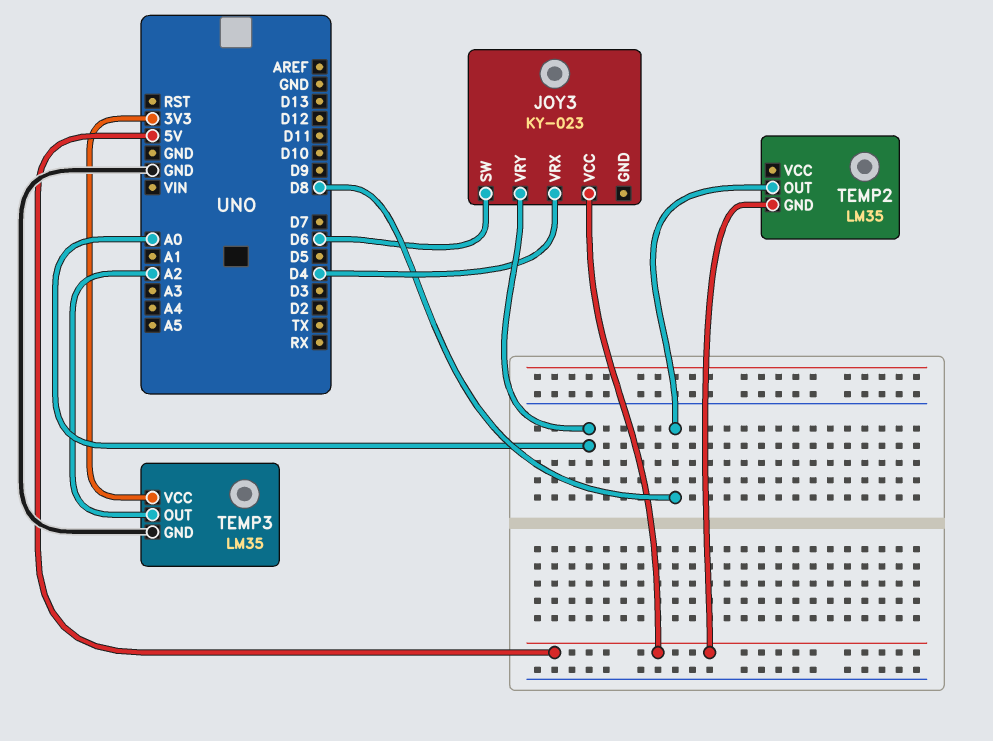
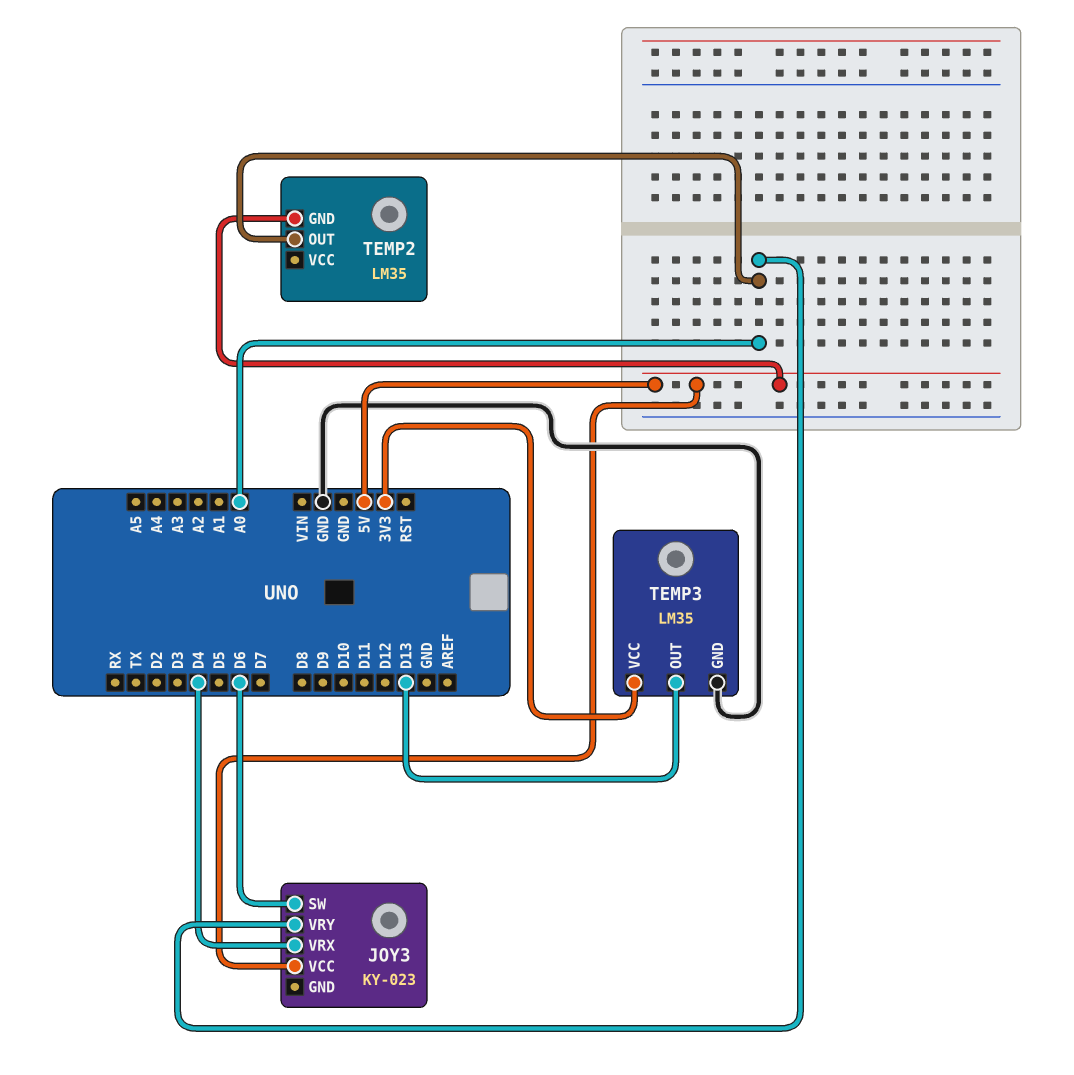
TEMP2 pin OUT: D8 -> A0
TEMP3 pin OUT: A2 -> D13

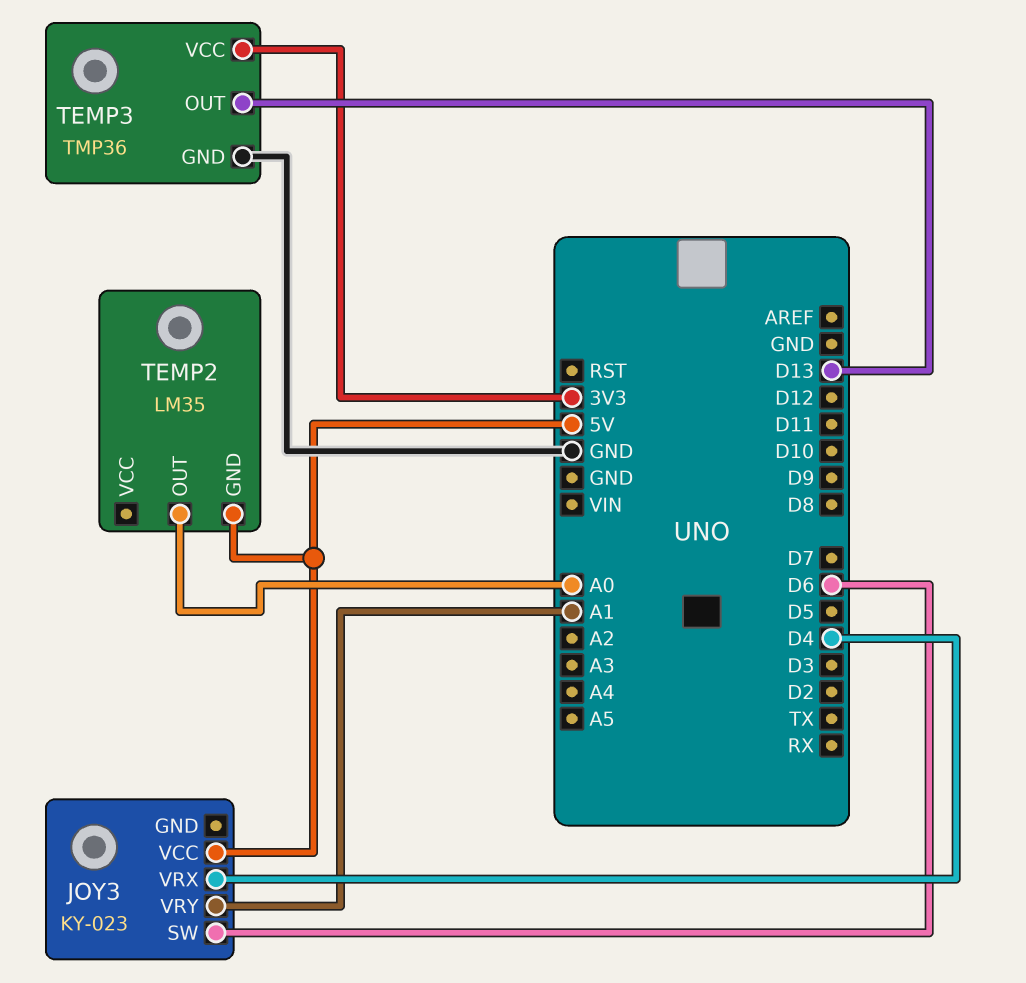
JOY3 pin VRY: A0 -> A1
TEMP3: LM35 -> TMP36

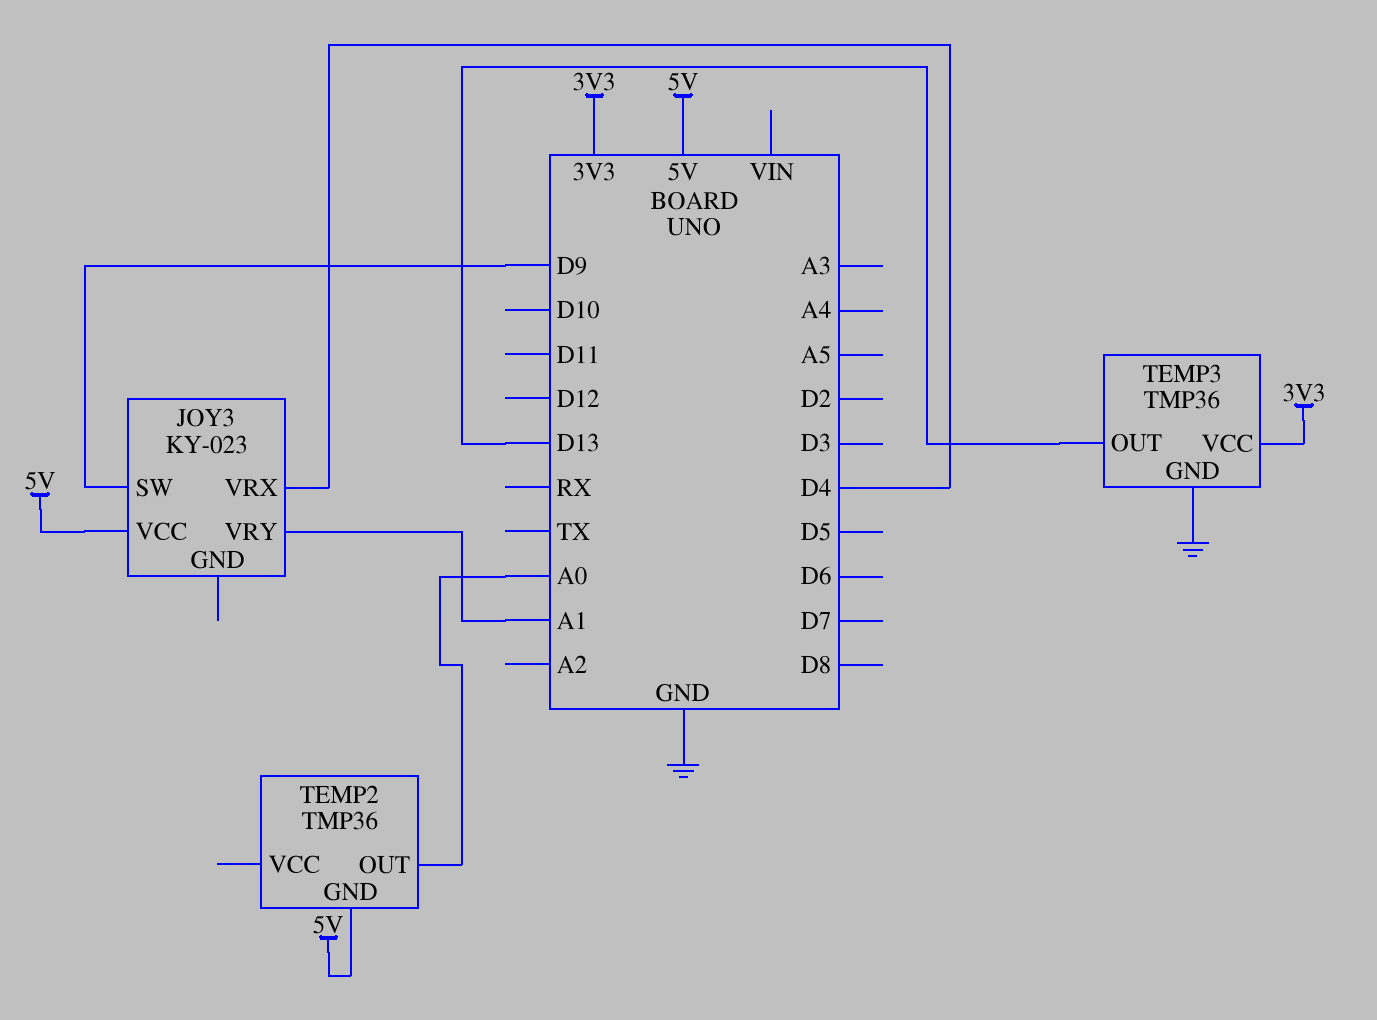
JOY3 pin SW: D6 -> D9
TEMP2: LM35 -> TMP36

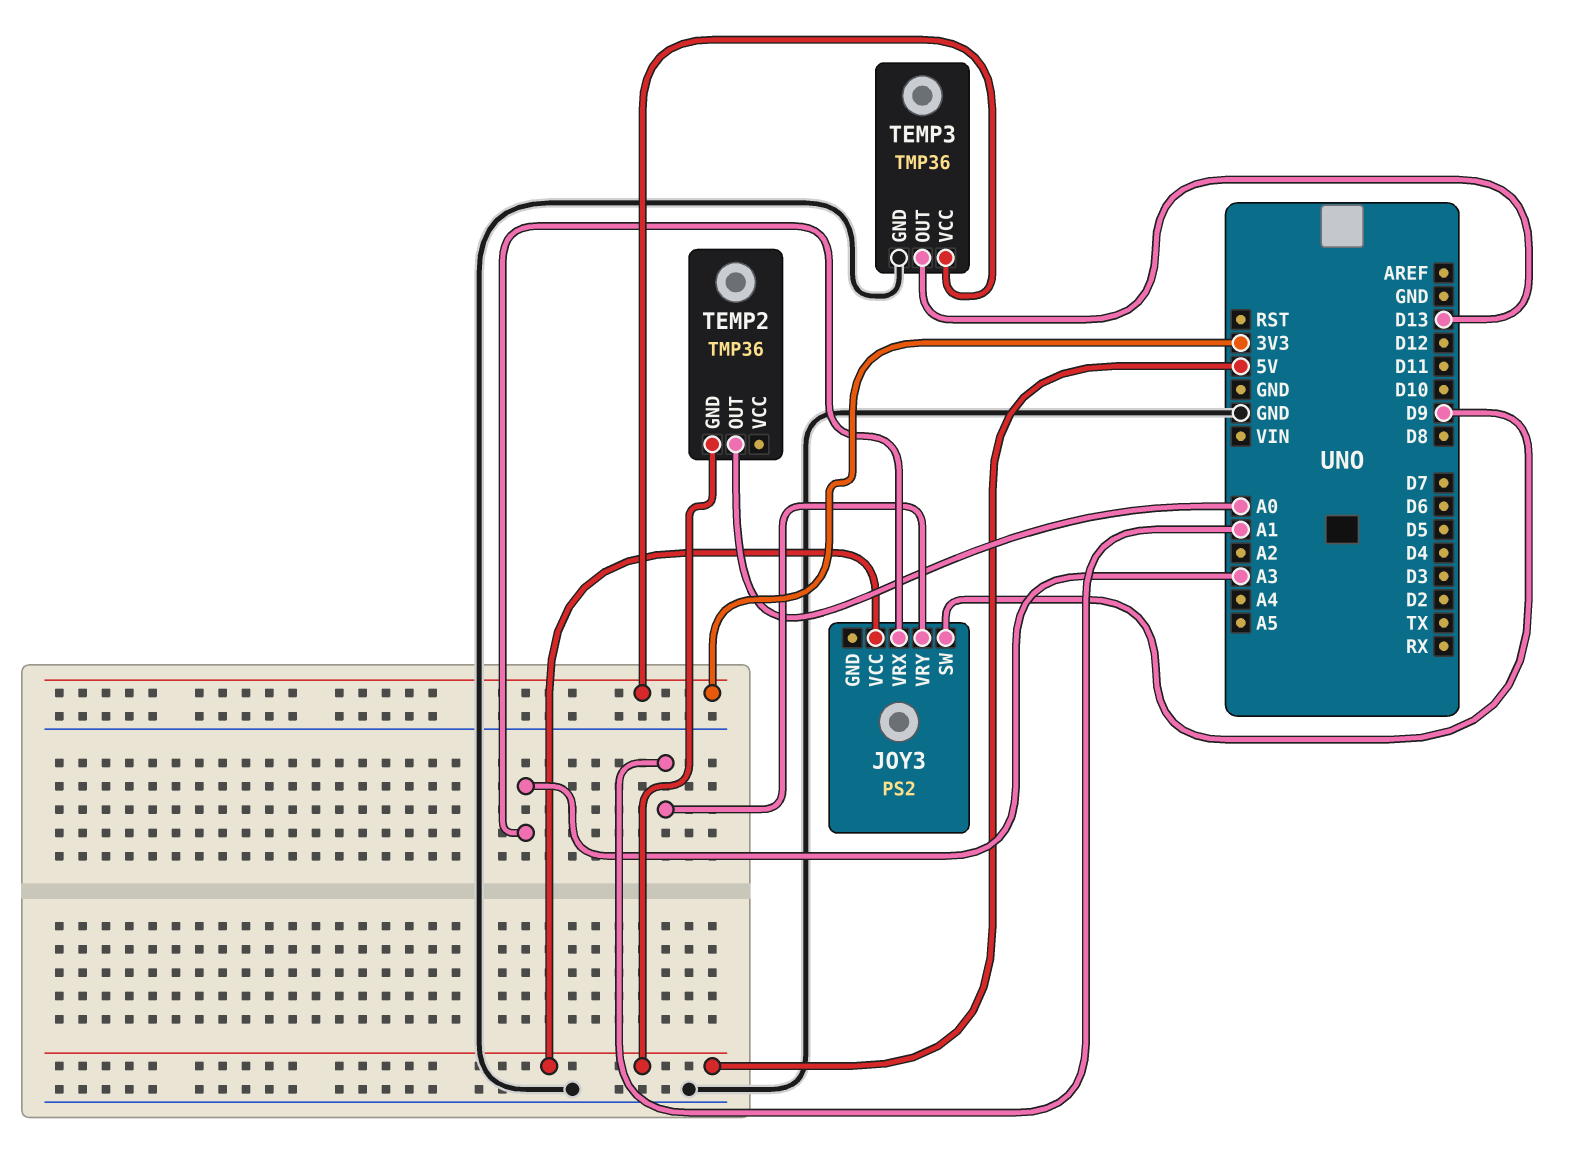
JOY3: KY-023 -> PS2
JOY3 pin VRX: D4 -> A3

